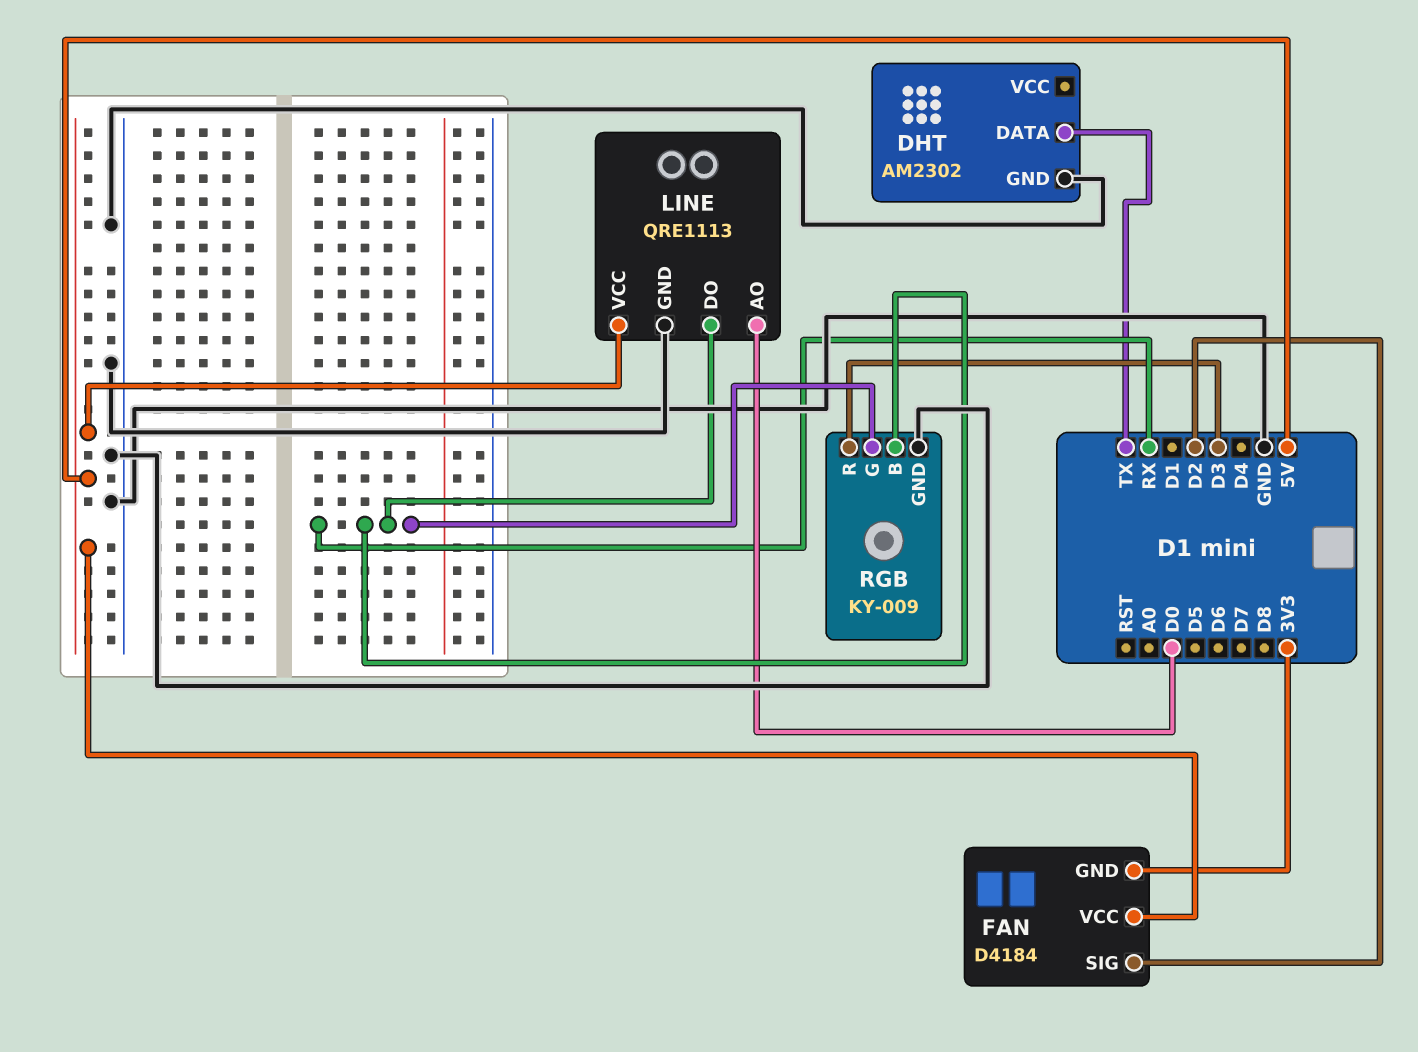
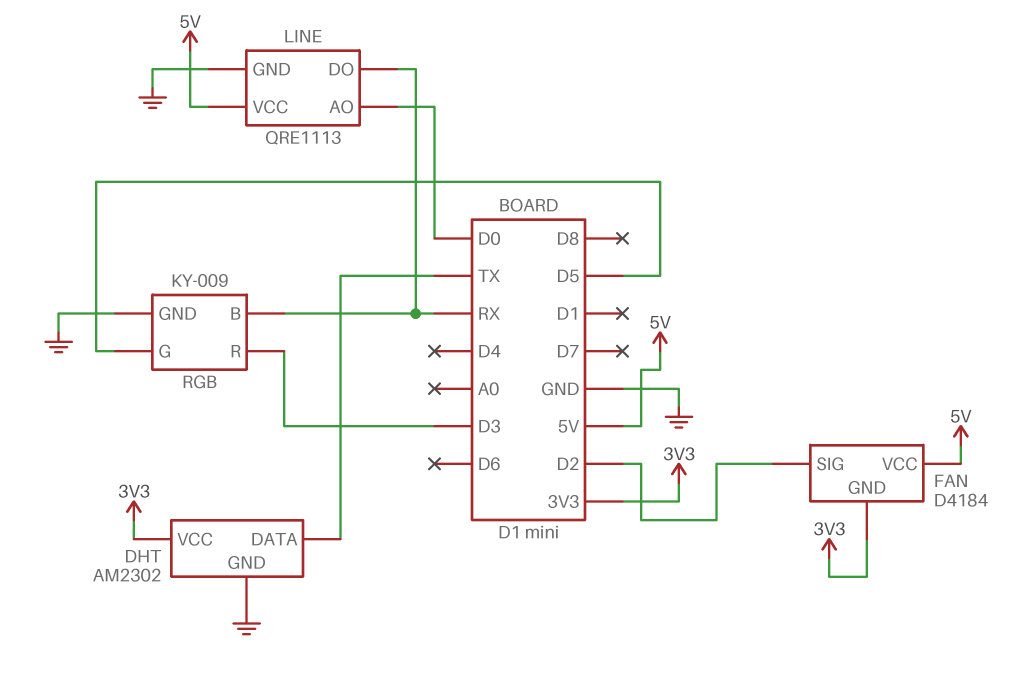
DHT pin VCC: none -> 3V3
RGB pin G: RX -> D5

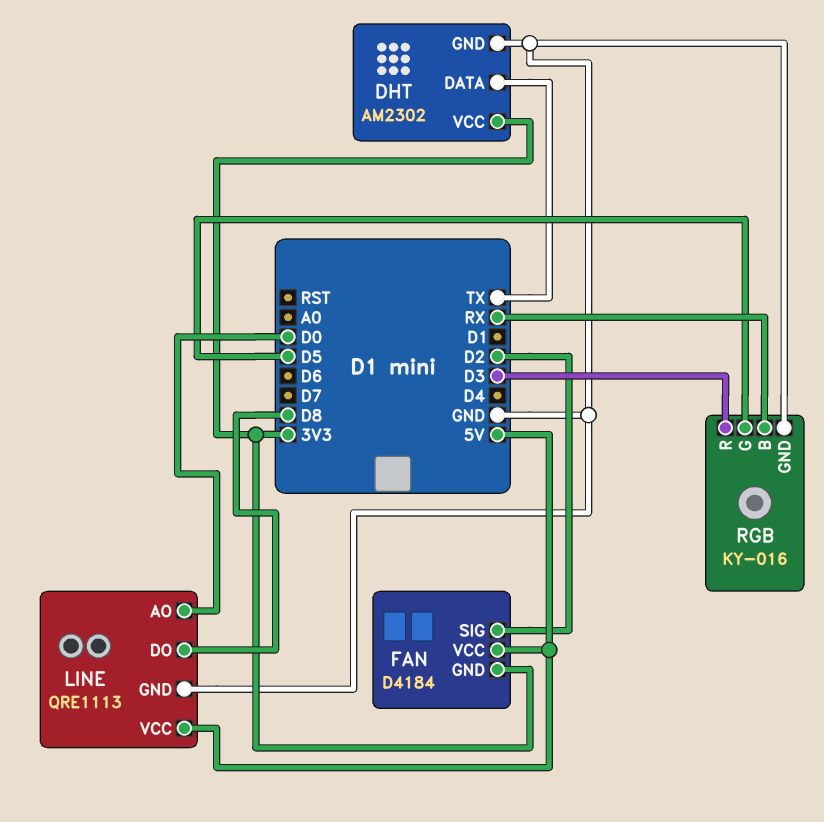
LINE pin DO: RX -> D8
RGB: KY-009 -> KY-016

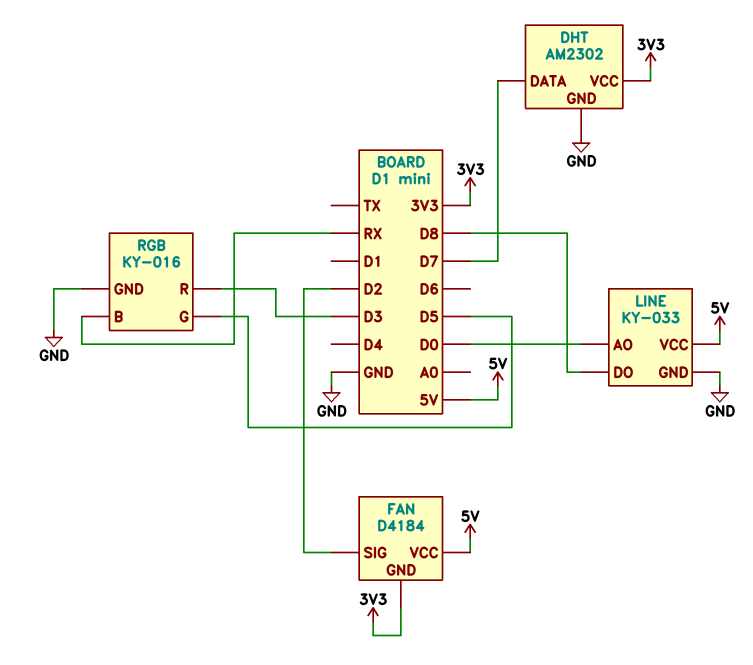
DHT pin DATA: TX -> D7
LINE: QRE1113 -> KY-033

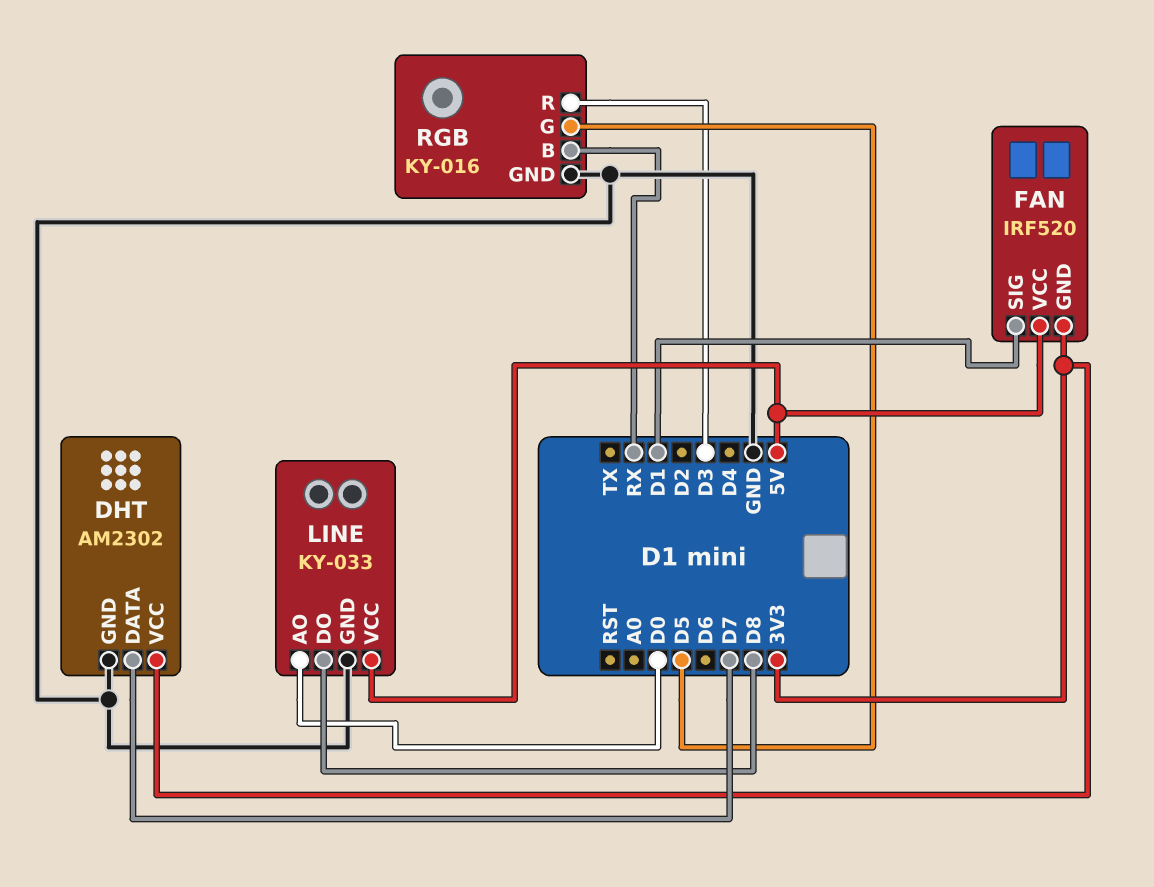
FAN: D4184 -> IRF520
FAN pin SIG: D2 -> D1

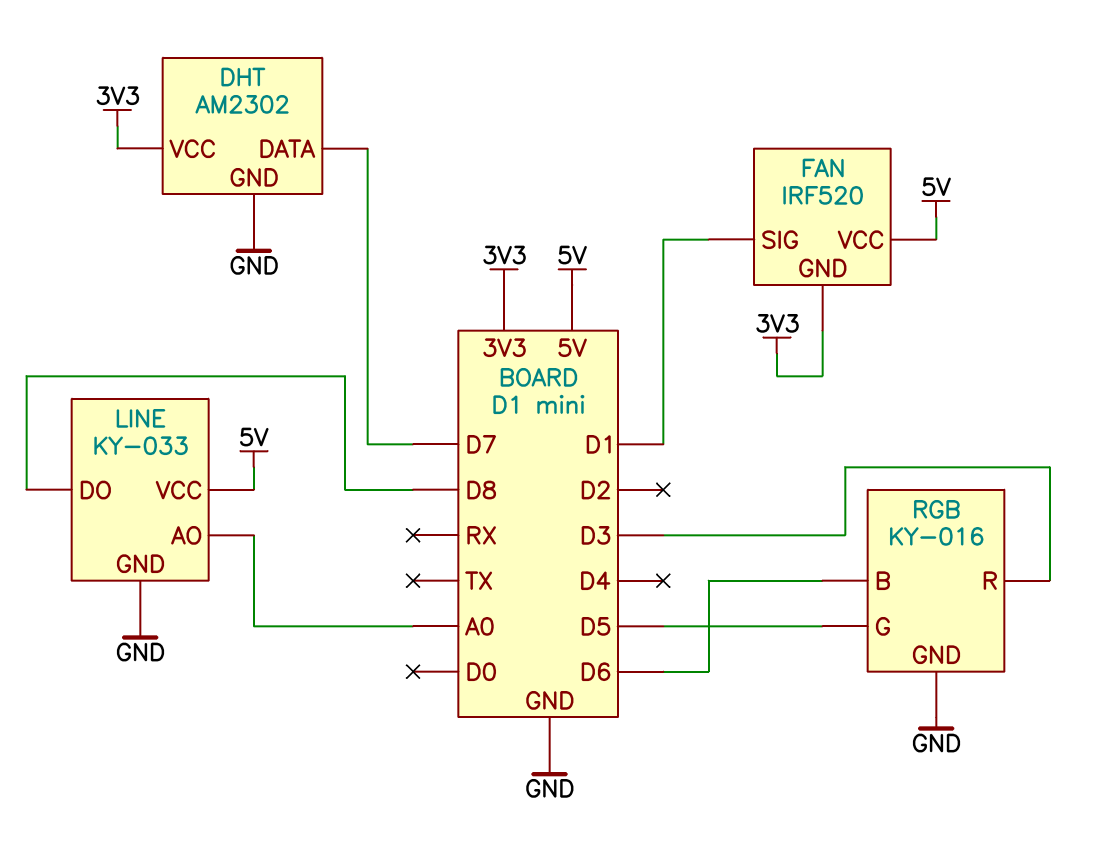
LINE pin AO: D0 -> A0
RGB pin B: RX -> D6

